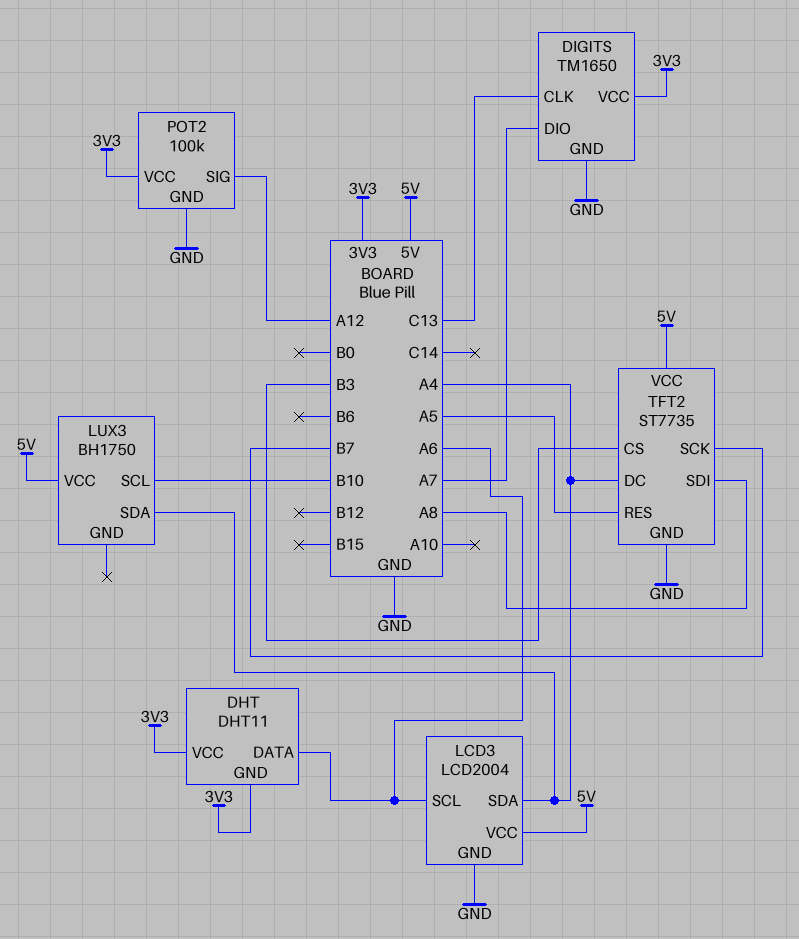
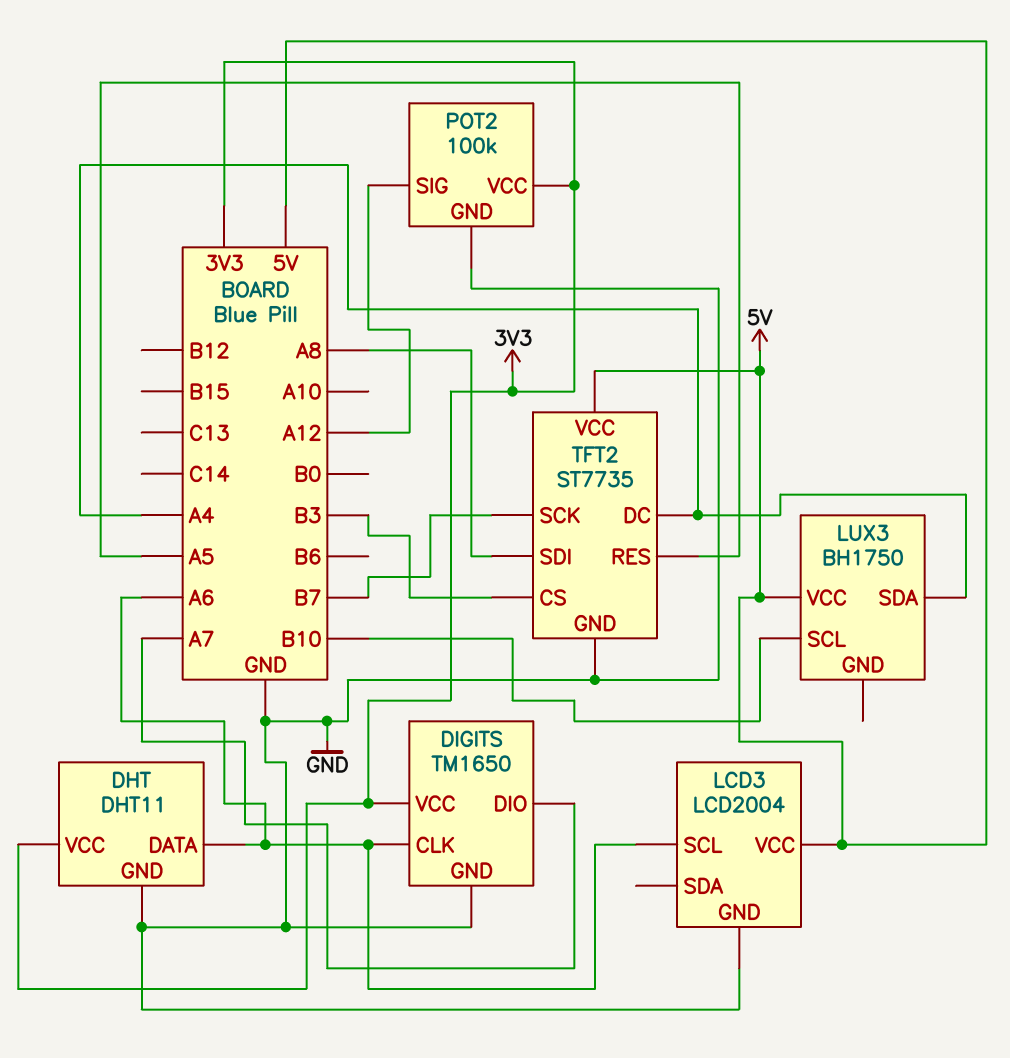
DHT pin GND: 3V3 -> GND
DIGITS pin CLK: C13 -> A6
LCD3 pin SDA: A4 -> none

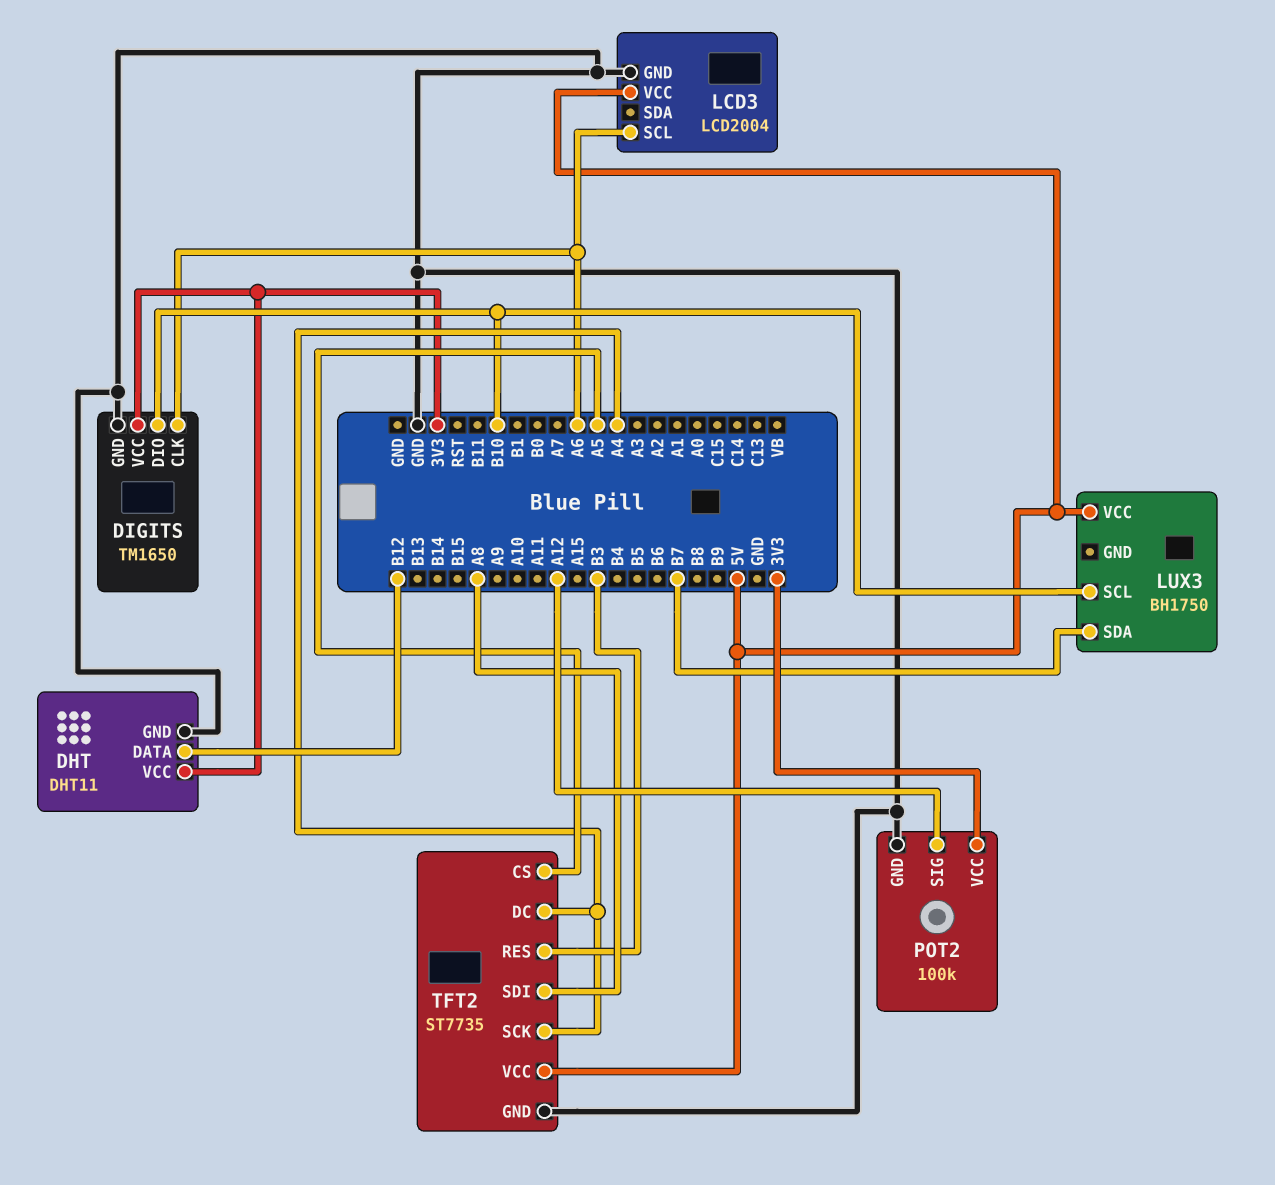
DHT pin DATA: A6 -> B12
DIGITS pin DIO: A7 -> B10
LUX3 pin SDA: A4 -> B7
TFT2 pin CS: B3 -> A5
TFT2 pin RES: A5 -> B3
TFT2 pin SCK: B7 -> A4

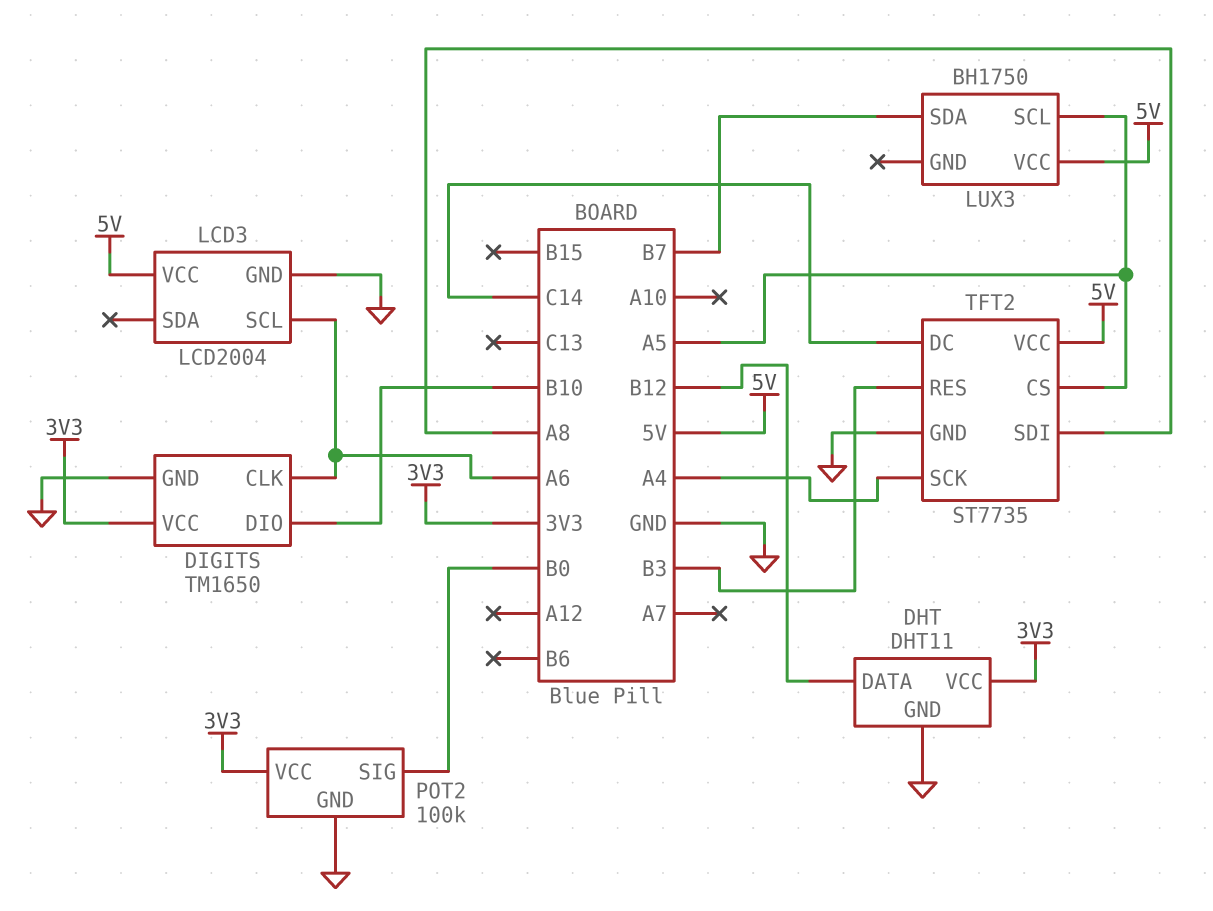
LUX3 pin SCL: B10 -> A5
POT2 pin SIG: A12 -> B0
TFT2 pin DC: A4 -> C14

